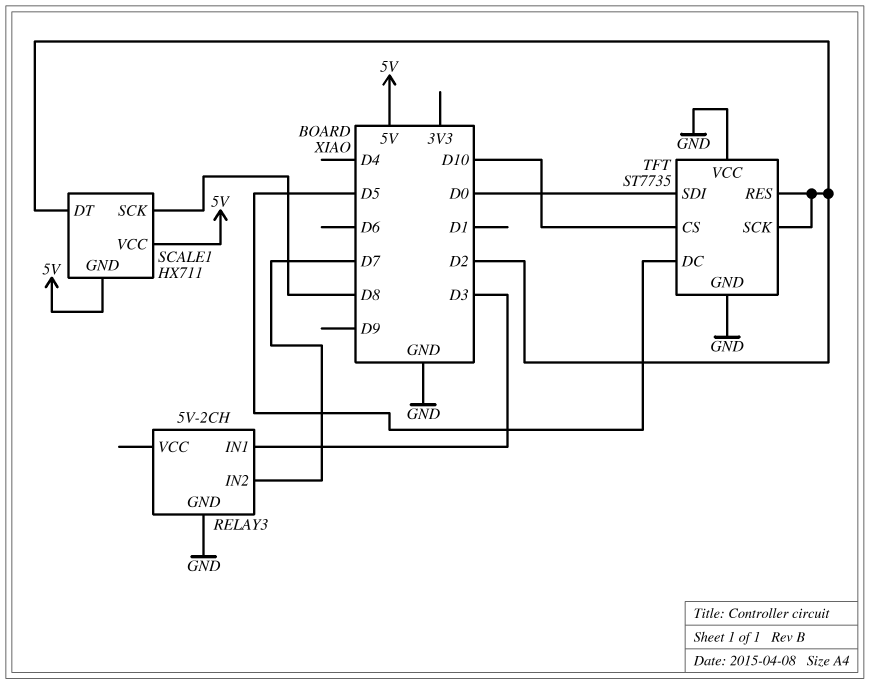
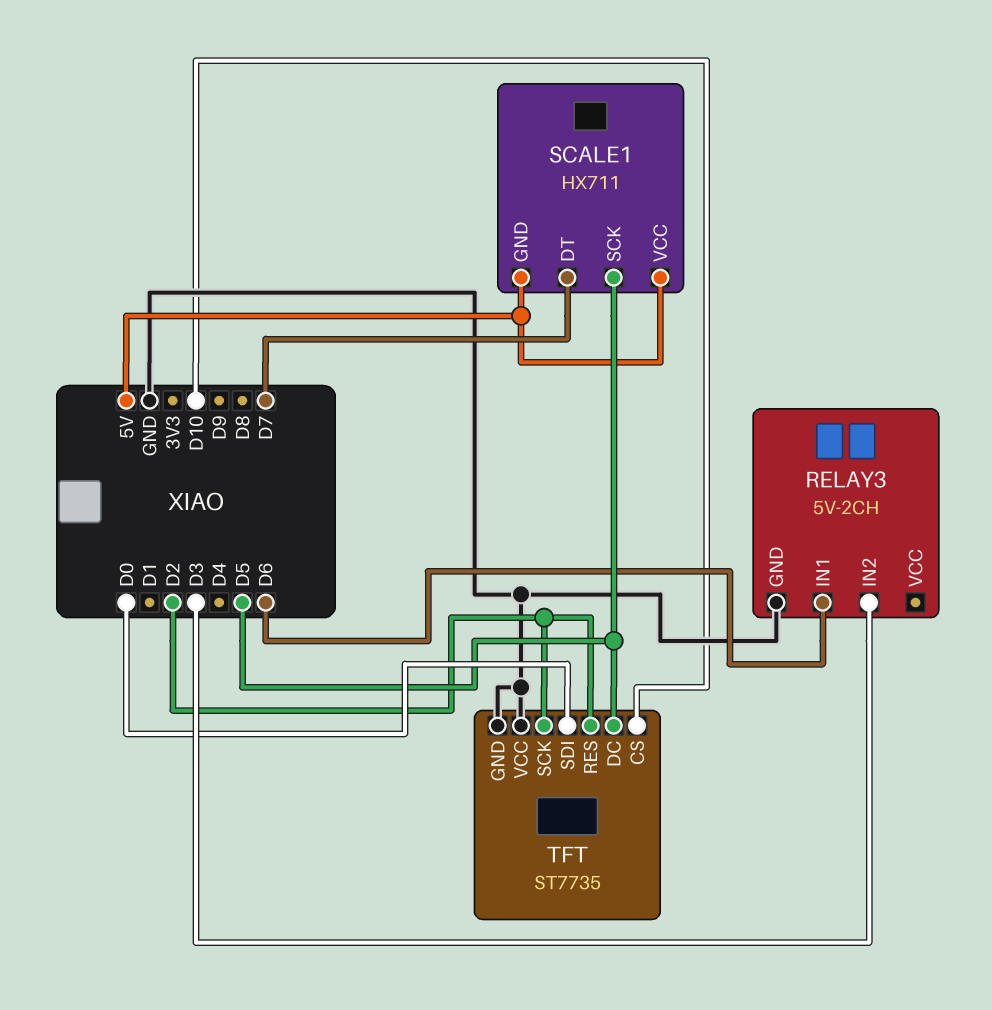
RELAY3 pin IN1: D3 -> D6
RELAY3 pin IN2: D7 -> D3
SCALE1 pin DT: D2 -> D7
SCALE1 pin SCK: D8 -> D5

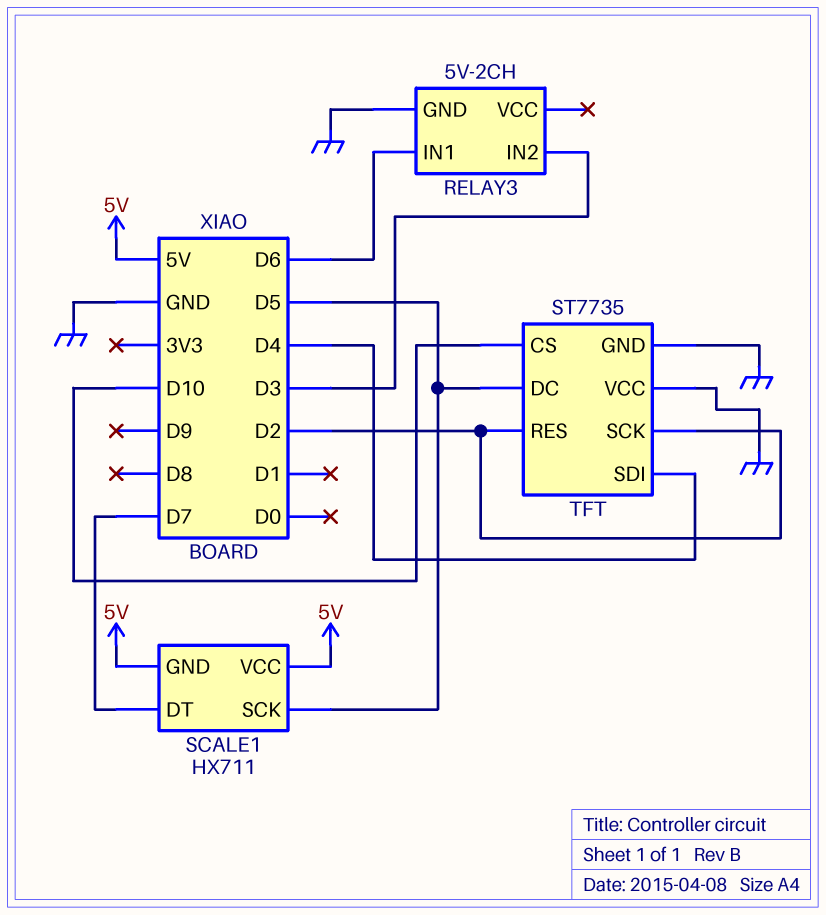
TFT pin SDI: D0 -> D4

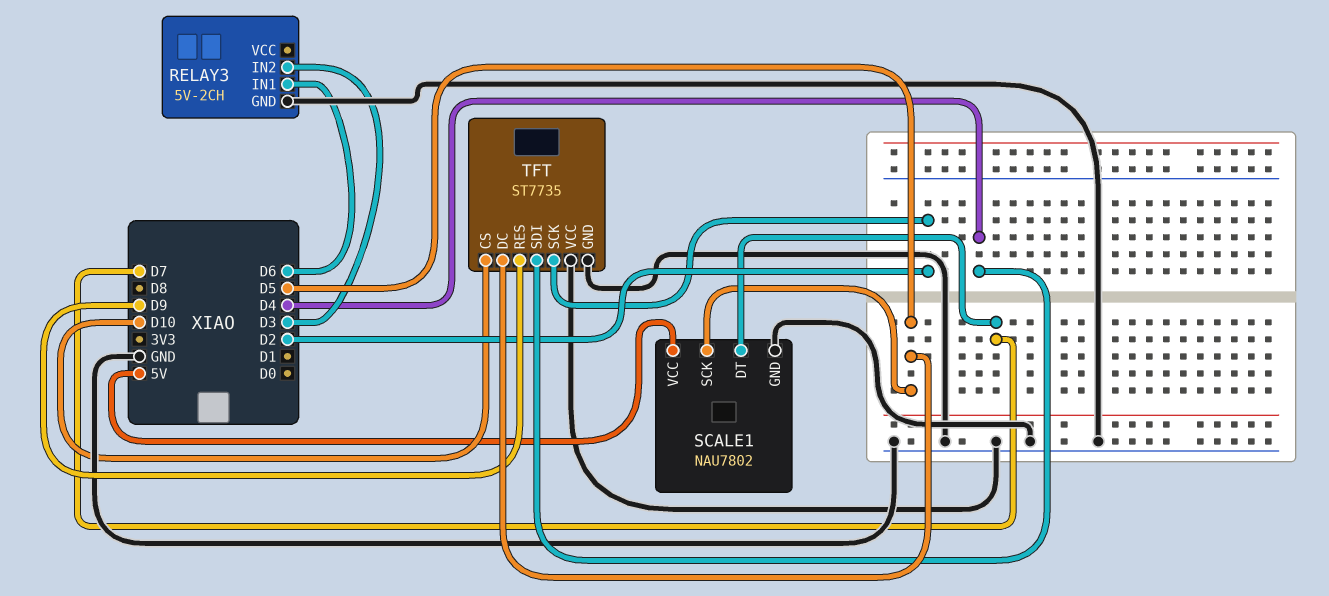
SCALE1: HX711 -> NAU7802
SCALE1 pin GND: 5V -> GND
TFT pin RES: D2 -> D9

